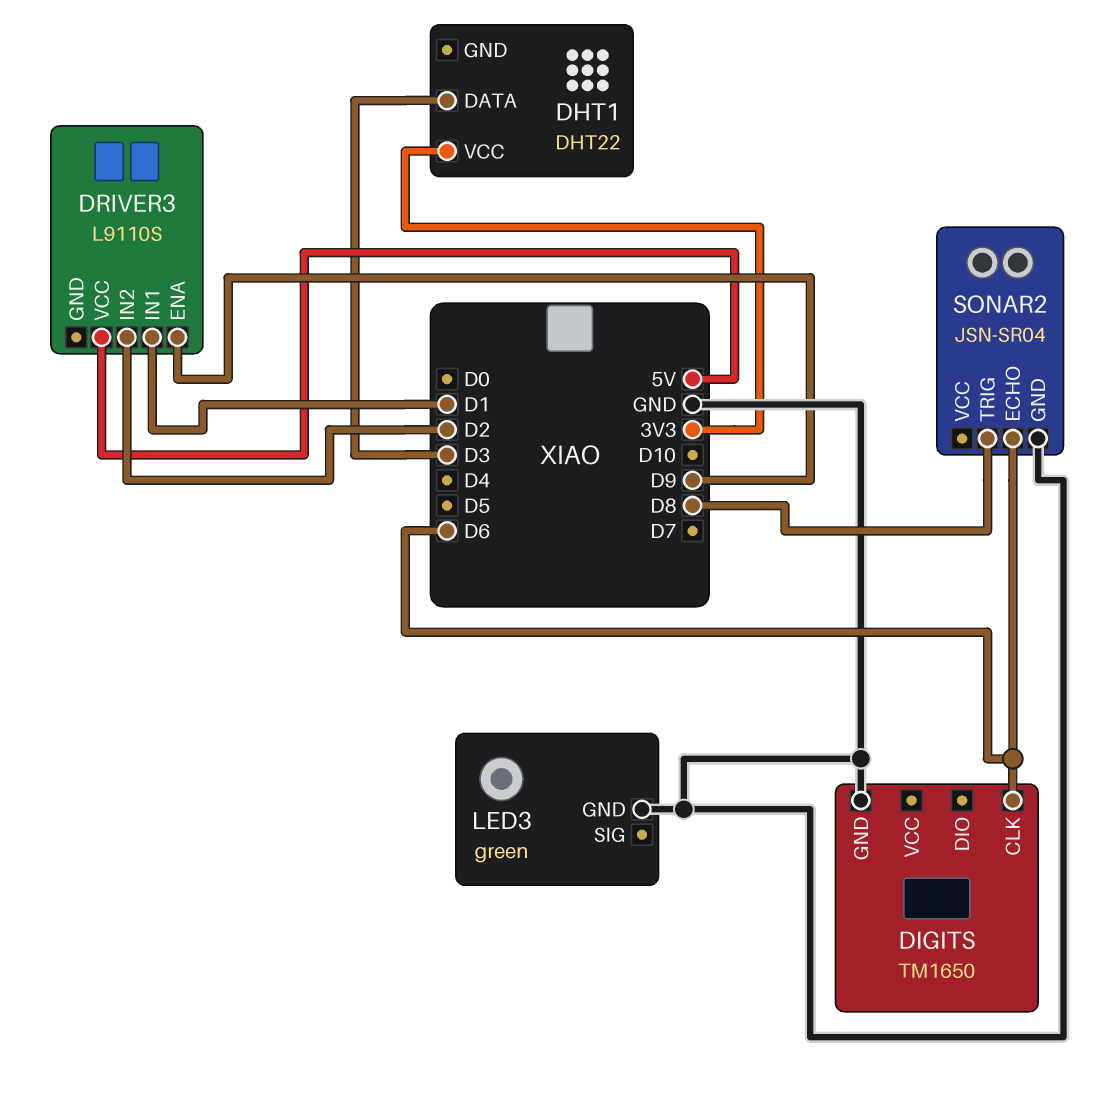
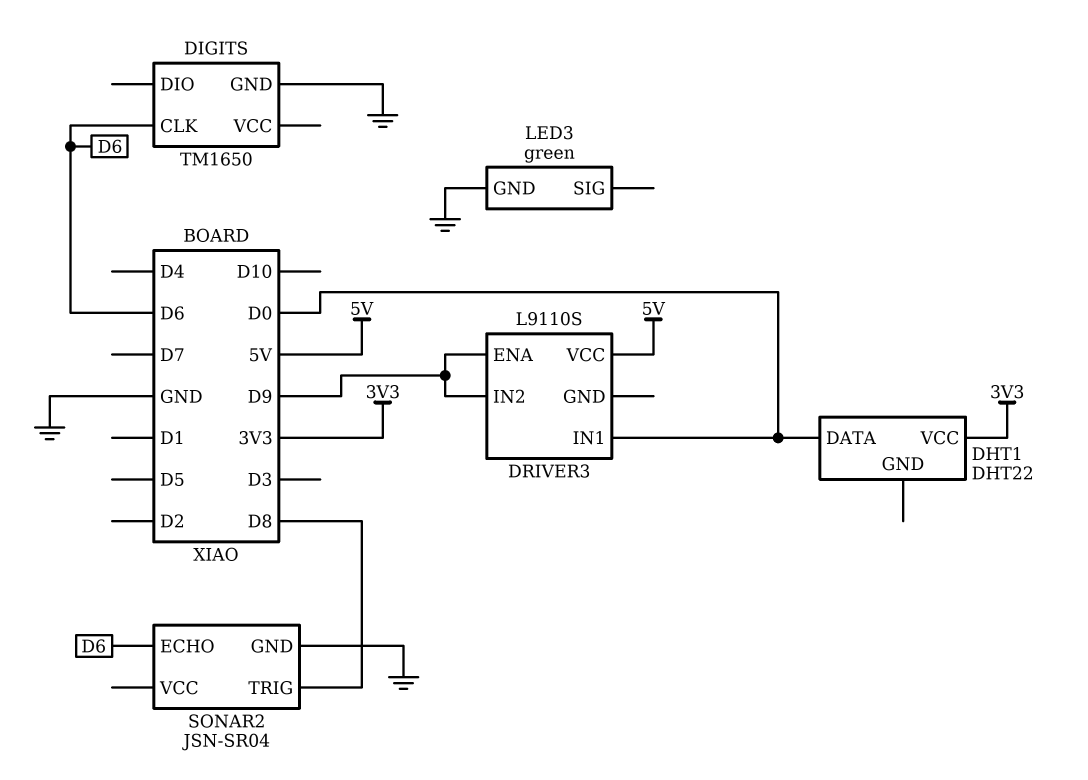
DHT1 pin DATA: D3 -> D0
DRIVER3 pin IN1: D1 -> D0
DRIVER3 pin IN2: D2 -> D9

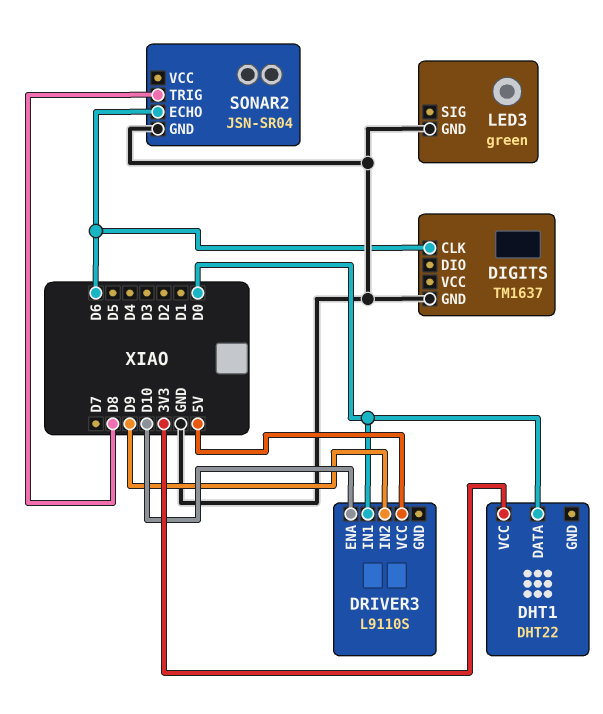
DIGITS: TM1650 -> TM1637
DRIVER3 pin ENA: D9 -> D10

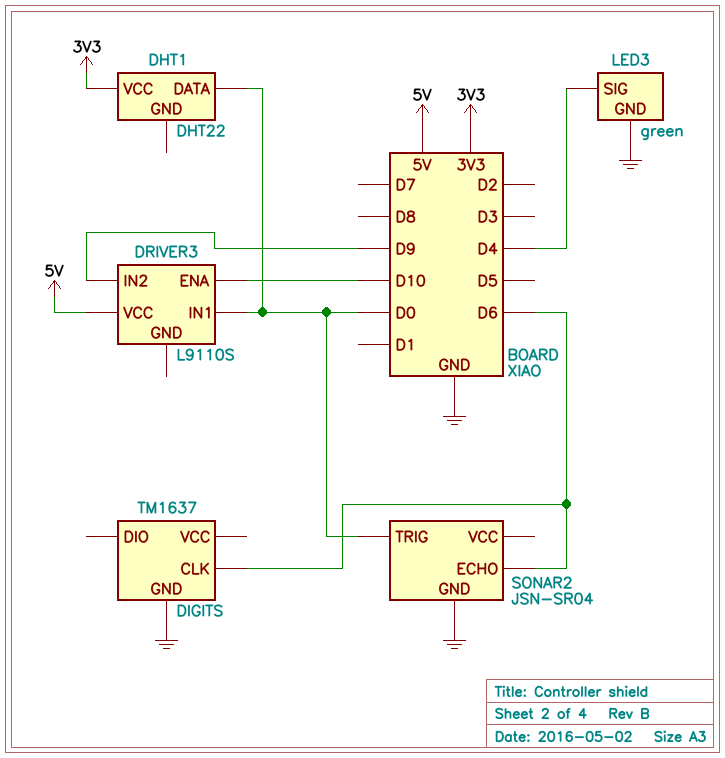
LED3 pin SIG: none -> D4
SONAR2 pin TRIG: D8 -> D0

